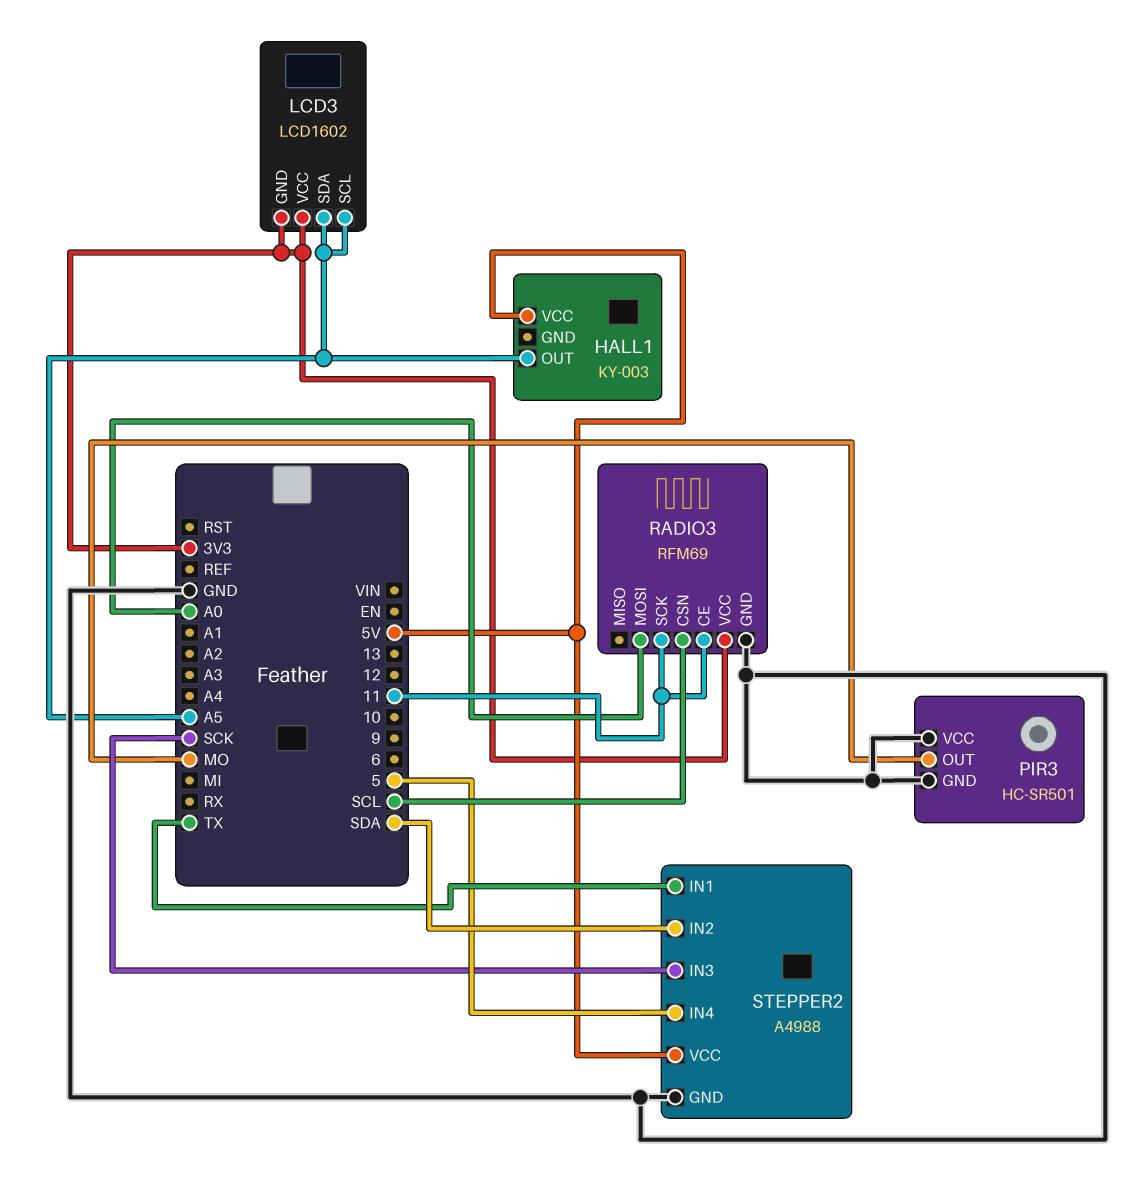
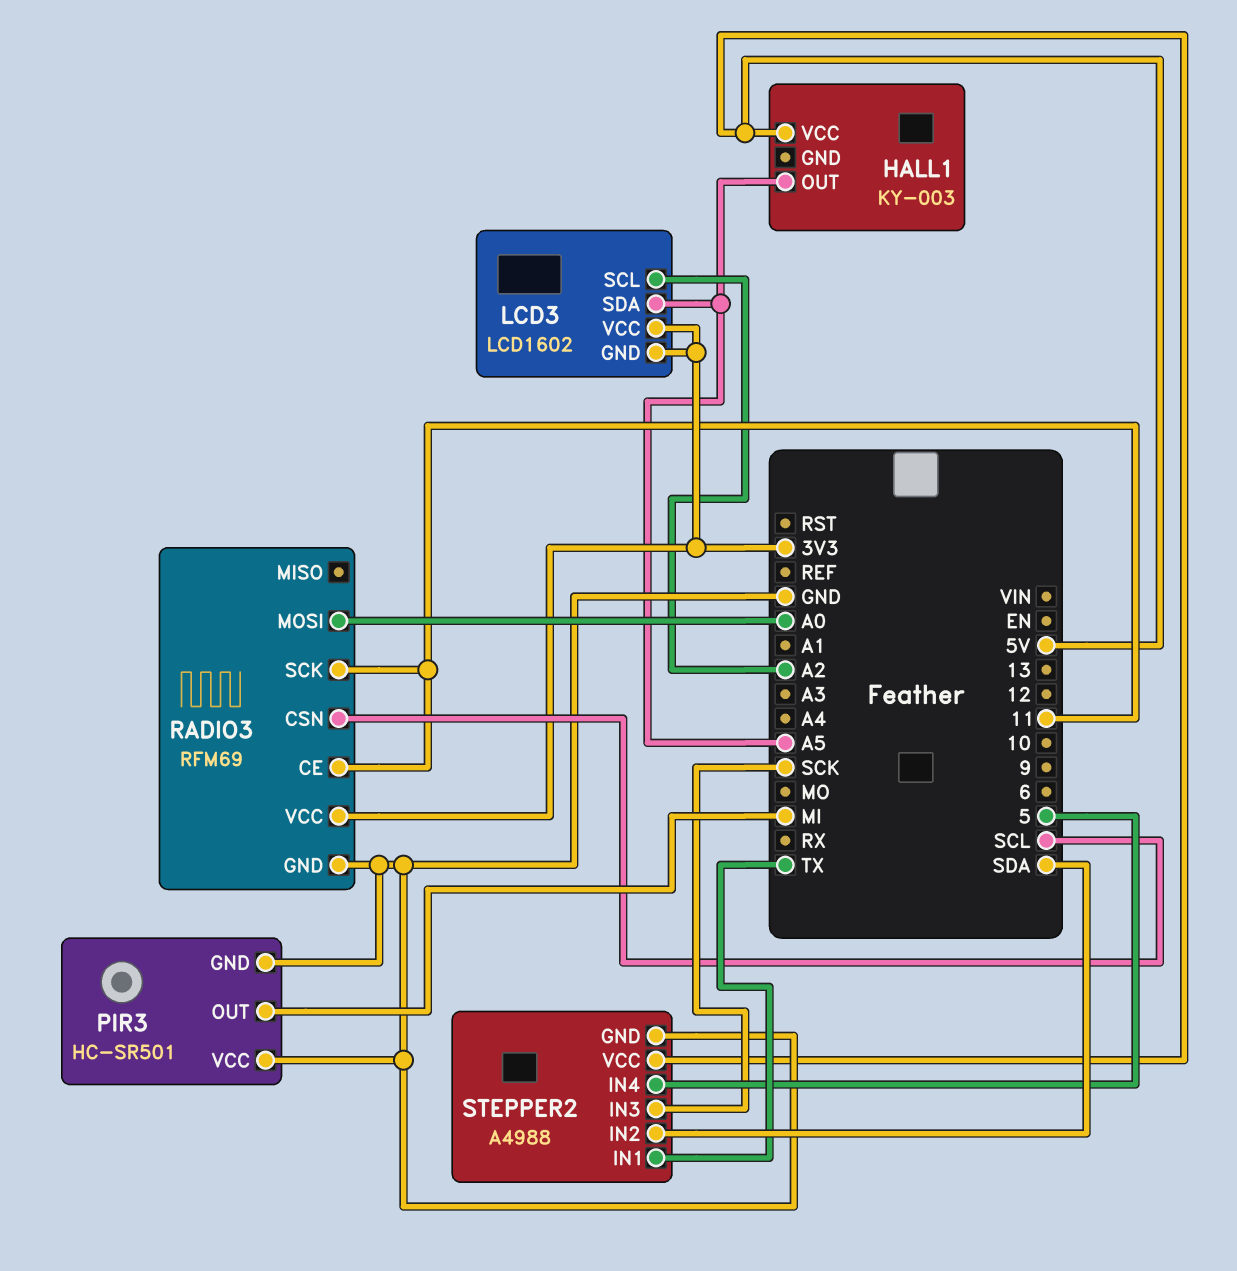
LCD3 pin SCL: A5 -> A2
PIR3 pin OUT: MO -> MI

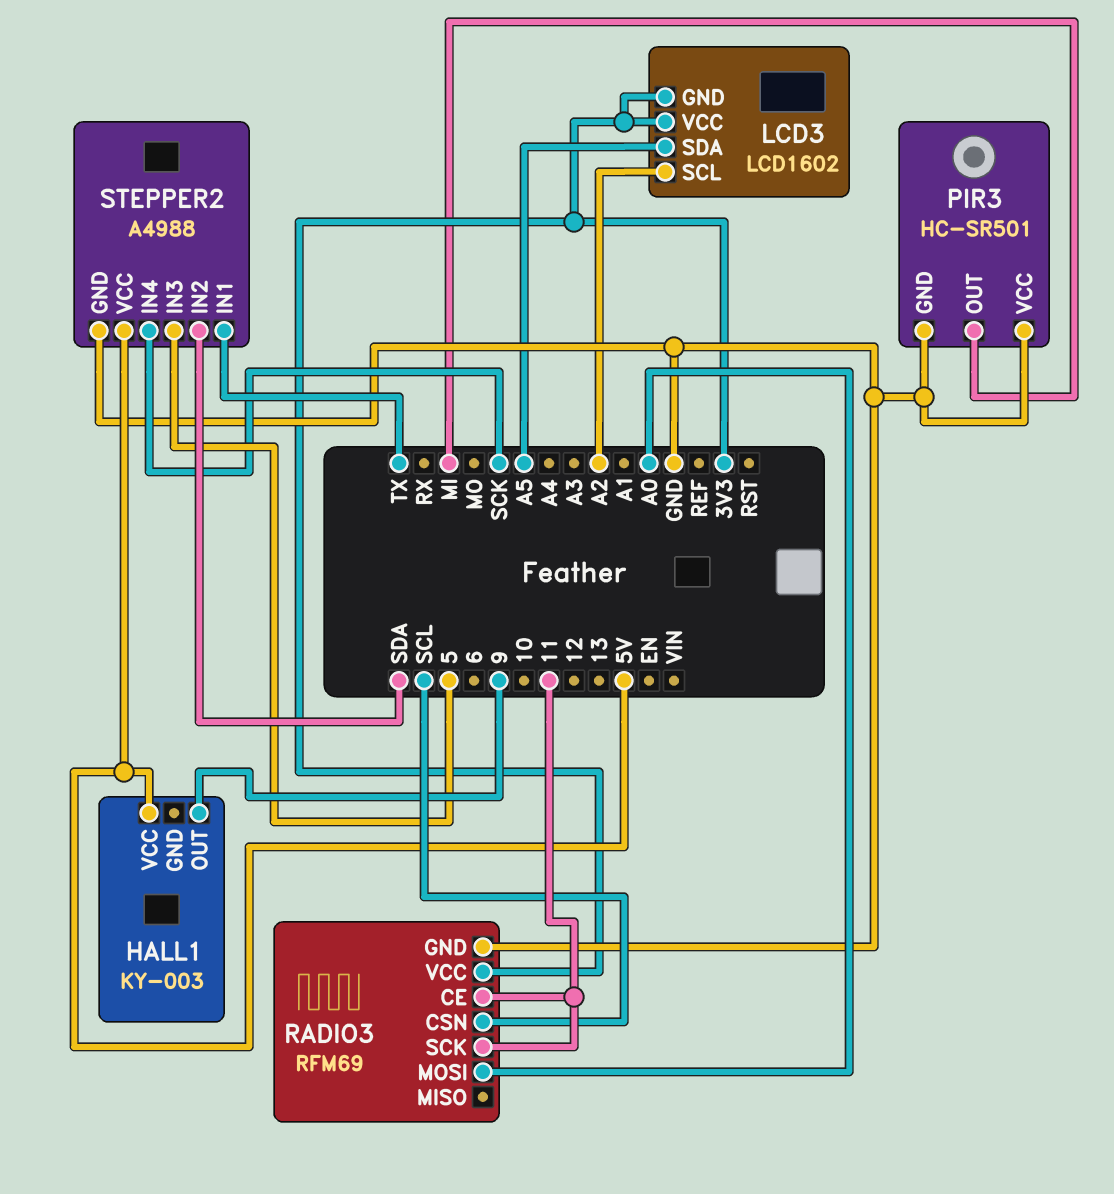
HALL1 pin OUT: A5 -> 9
STEPPER2 pin IN3: SCK -> 5
STEPPER2 pin IN4: 5 -> SCK

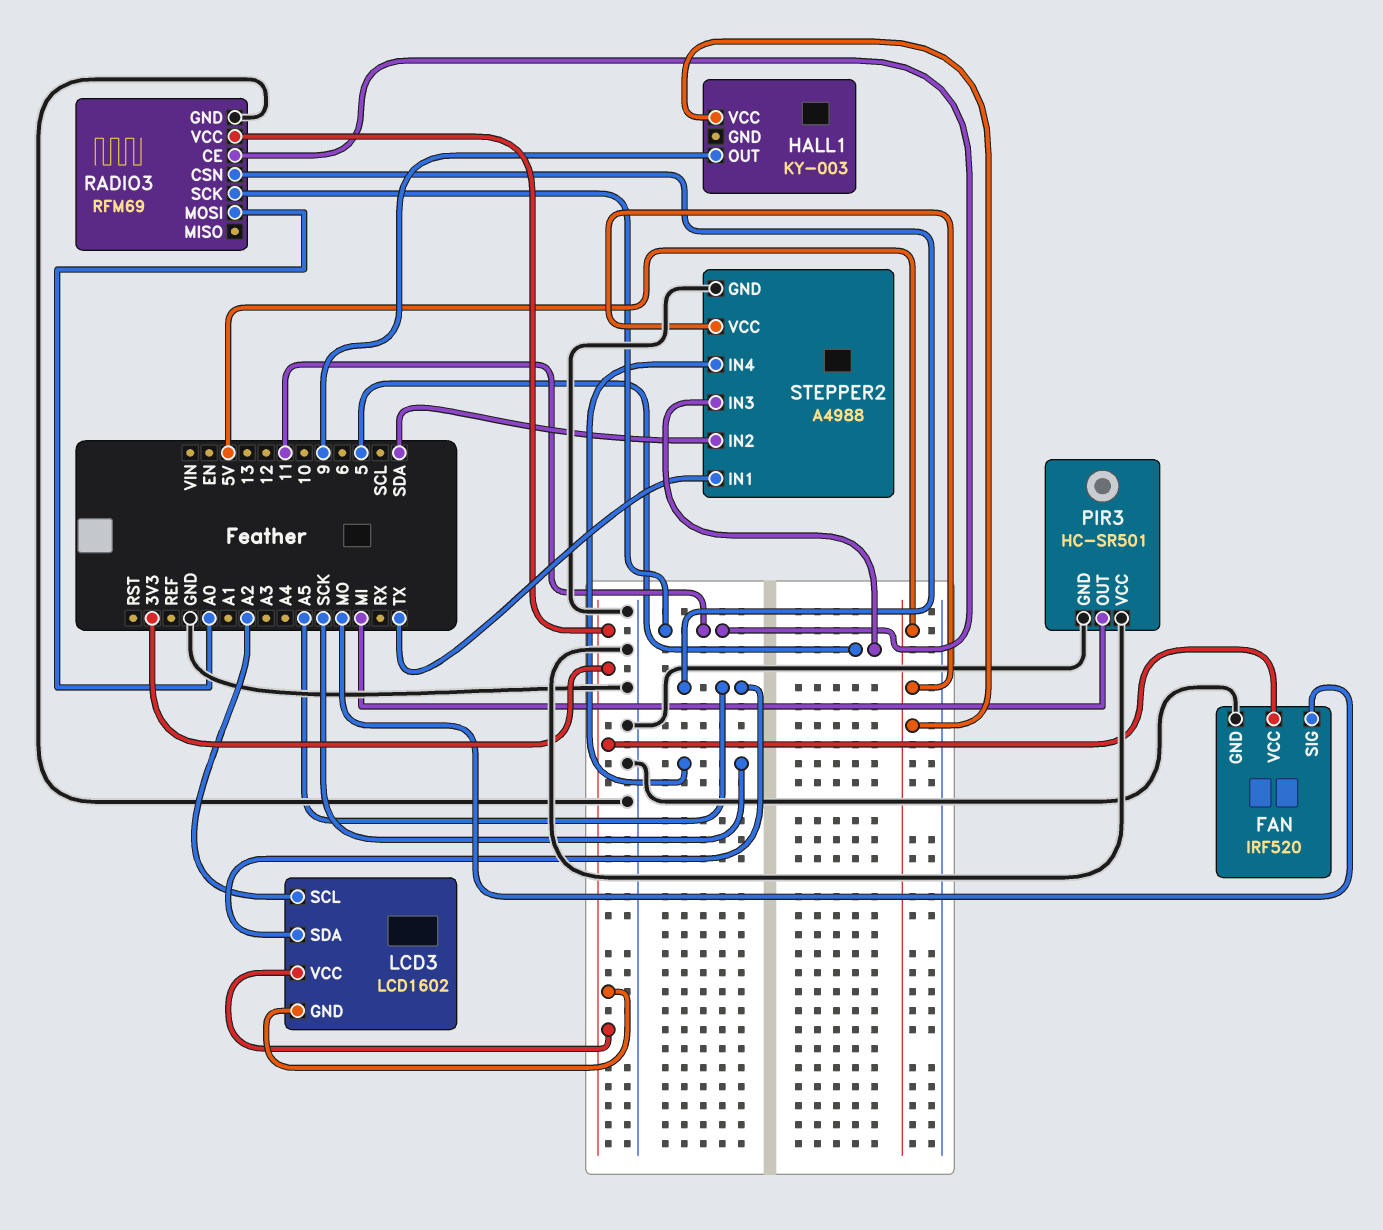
FAN: none -> IRF520
FAN pin GND: none -> GND
FAN pin SIG: none -> MO
FAN pin VCC: none -> 3V3
RADIO3 pin CSN: SCL -> A5

